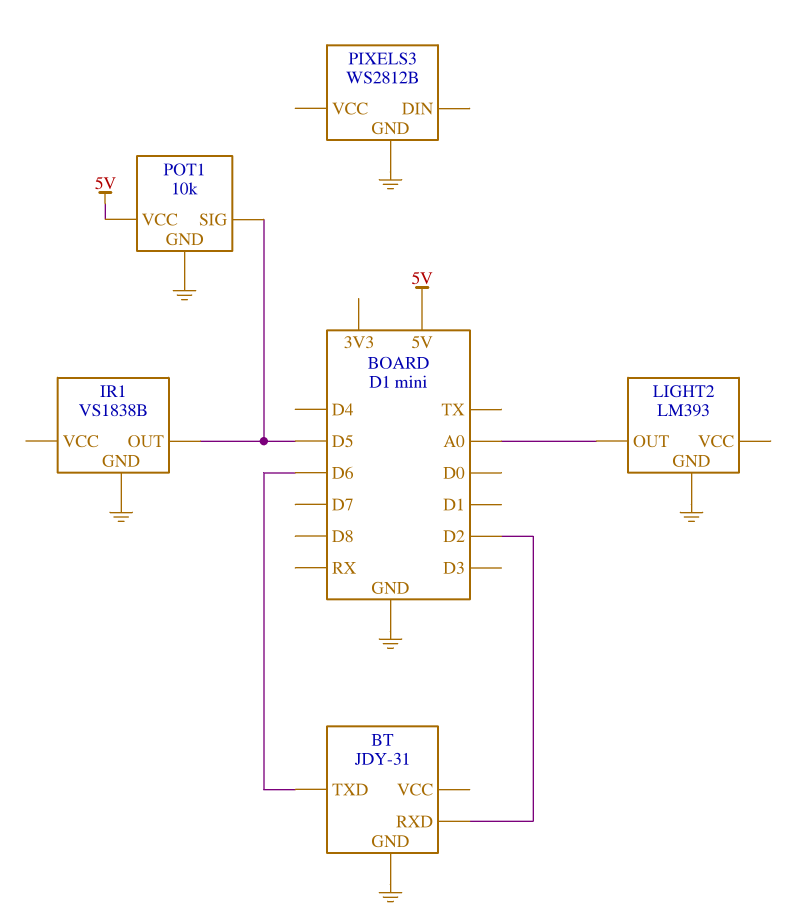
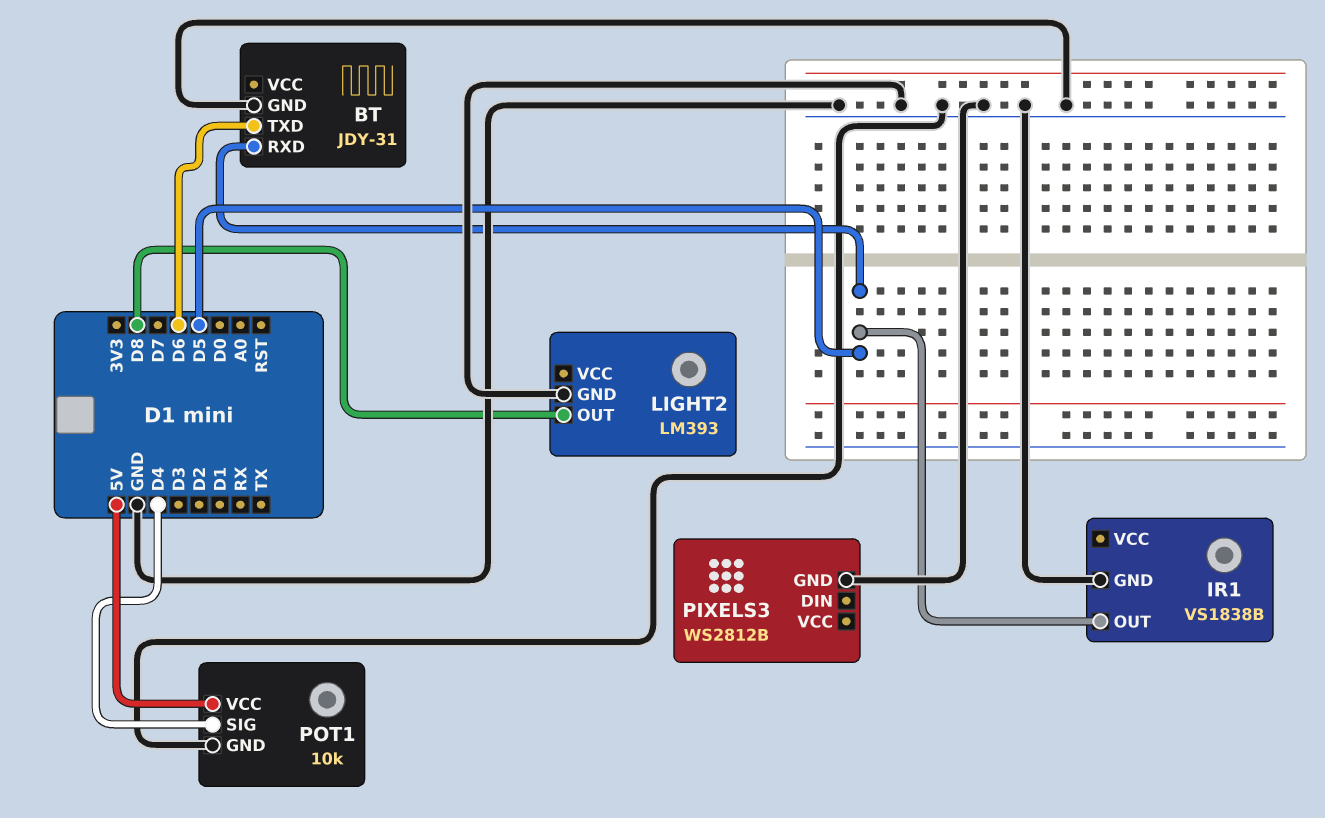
BT pin RXD: D2 -> D5
LIGHT2 pin OUT: A0 -> D8
POT1 pin SIG: D5 -> D4

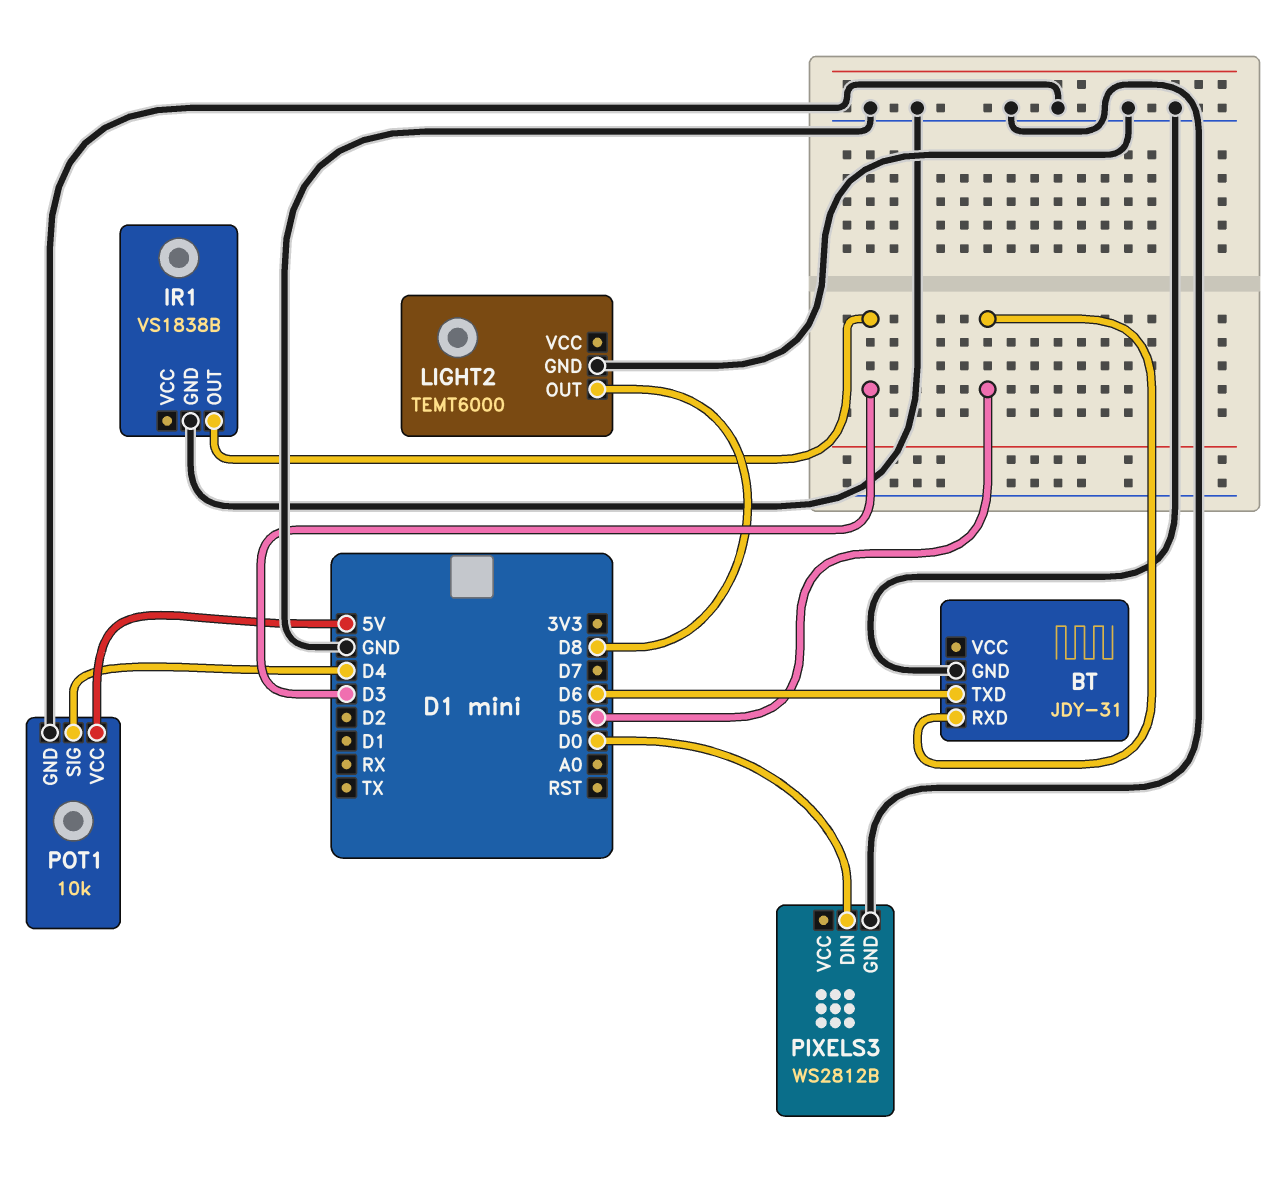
IR1 pin OUT: D5 -> D3
LIGHT2: LM393 -> TEMT6000
PIXELS3 pin DIN: none -> D0

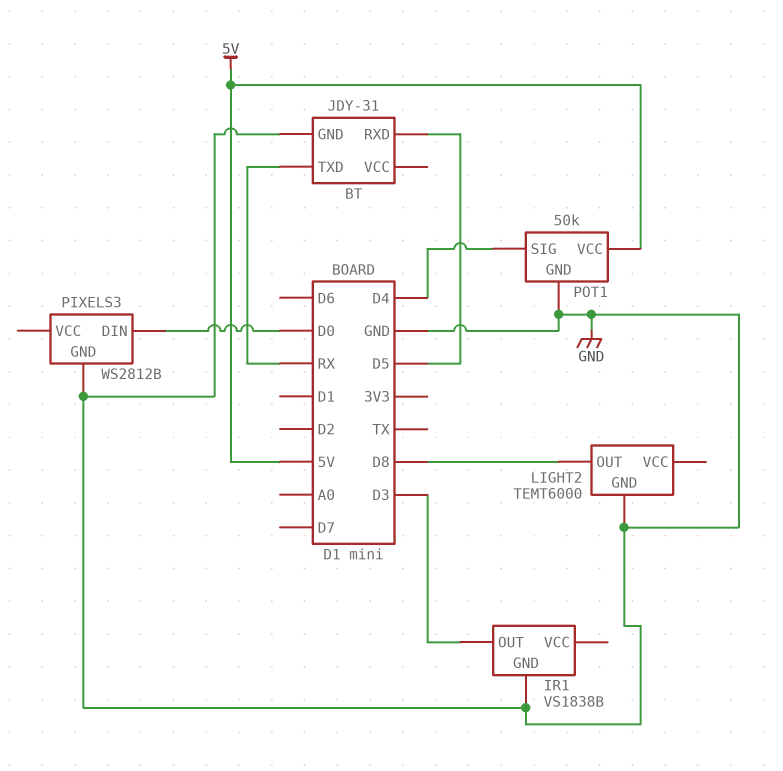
BT pin TXD: D6 -> RX
POT1: 10k -> 50k

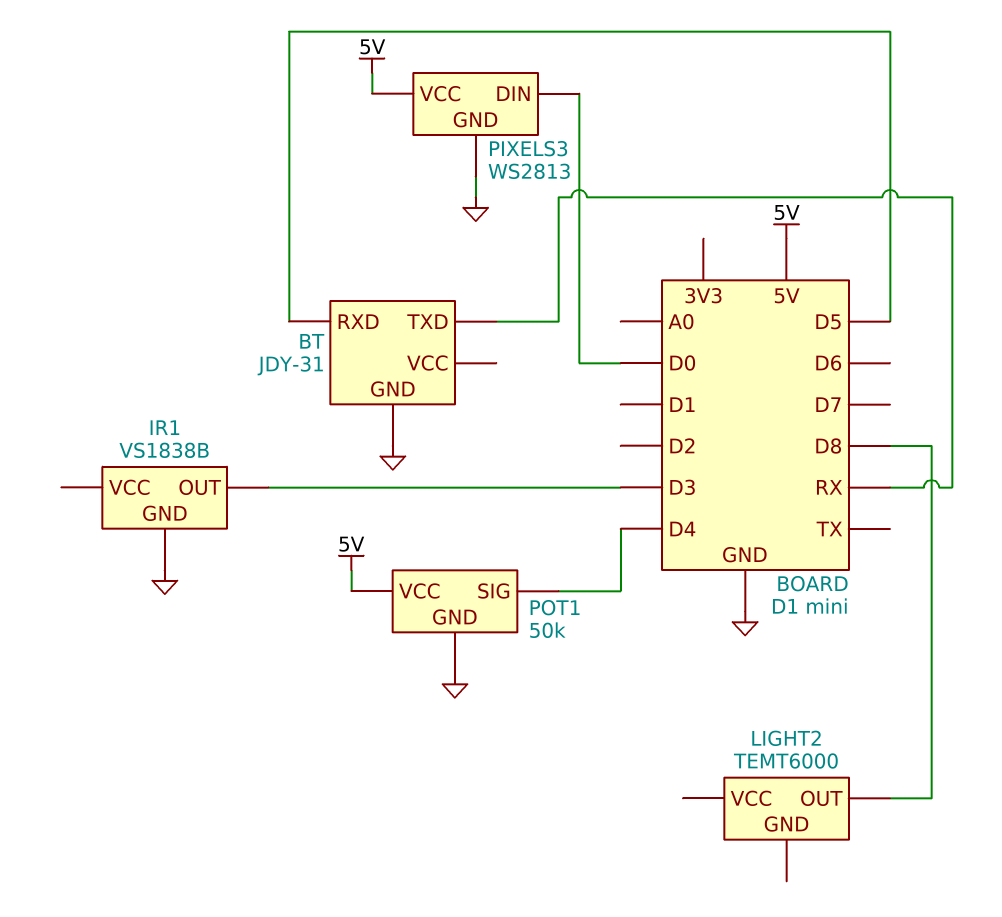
LIGHT2 pin GND: GND -> none
PIXELS3: WS2812B -> WS2813
PIXELS3 pin VCC: none -> 5V

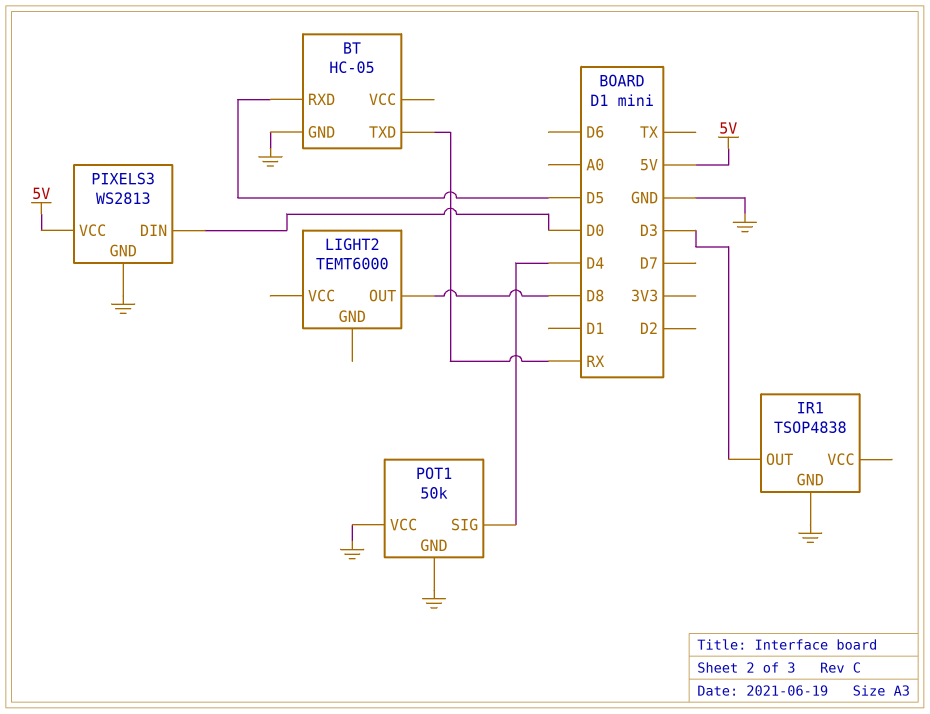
BT: JDY-31 -> HC-05
IR1: VS1838B -> TSOP4838
POT1 pin VCC: 5V -> GND

